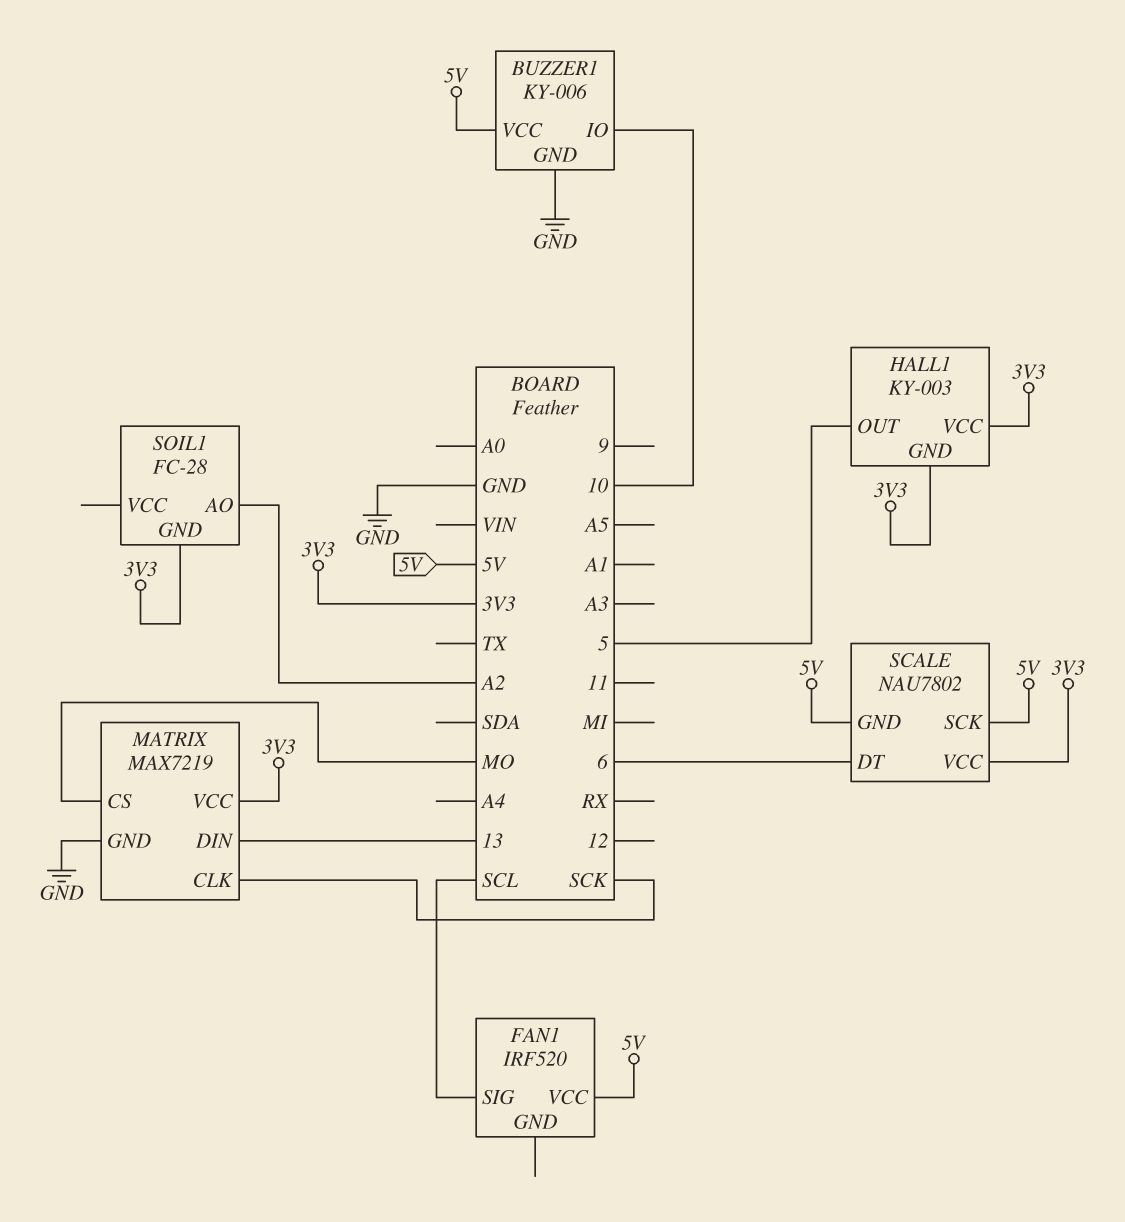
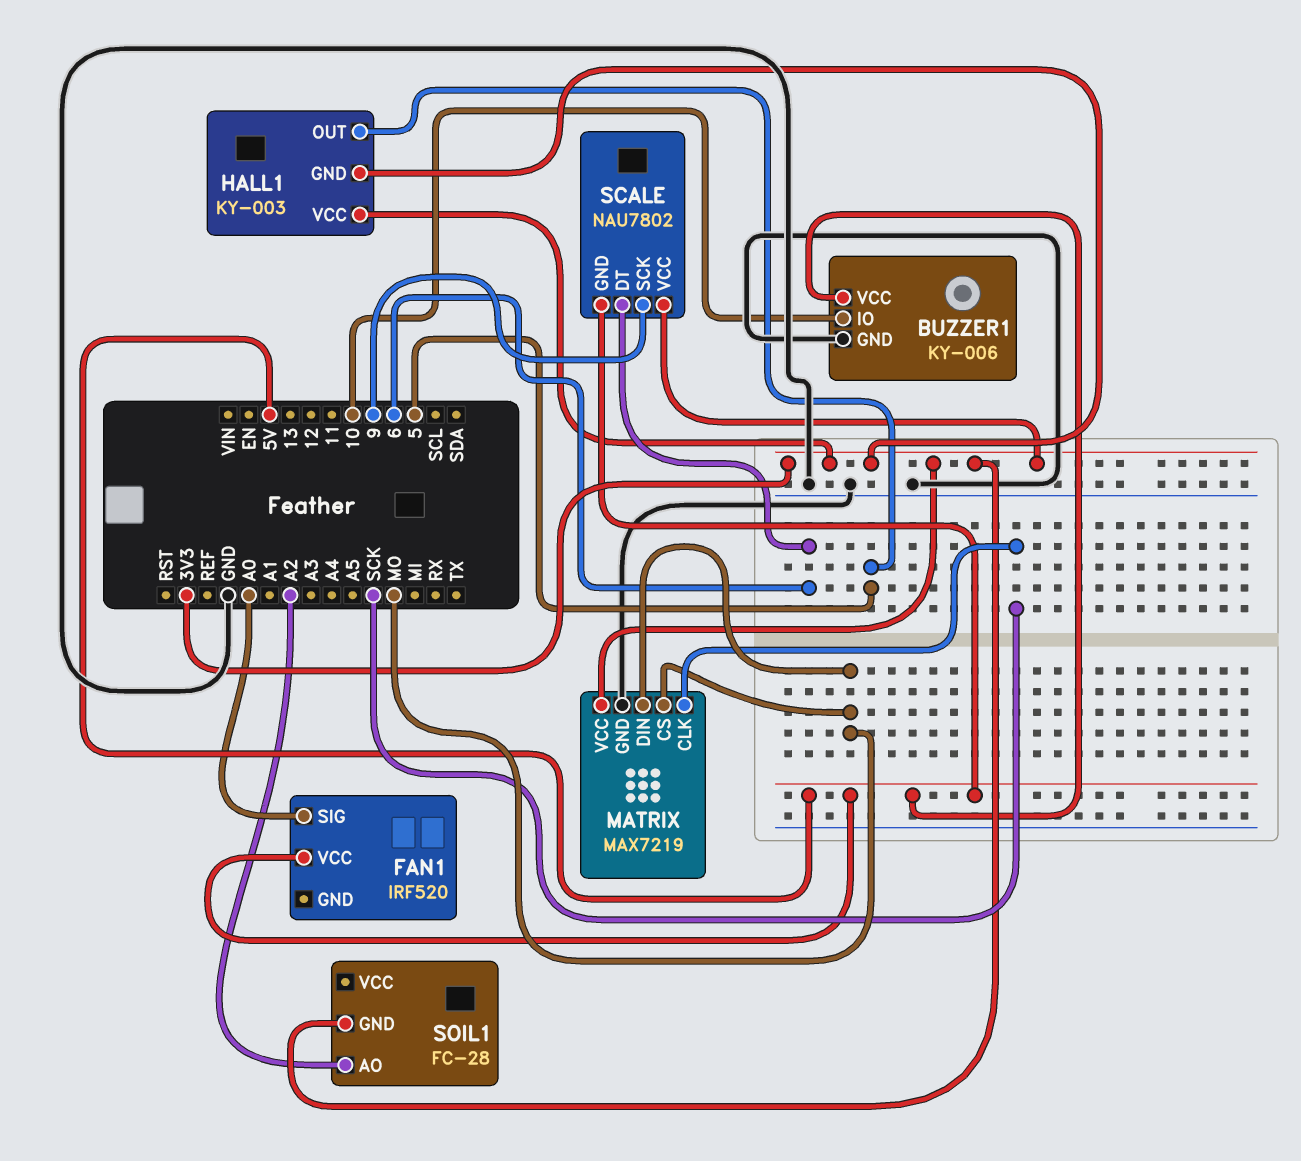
FAN1 pin SIG: SCL -> A0
MATRIX pin DIN: 13 -> MO
SCALE pin SCK: 5V -> 9

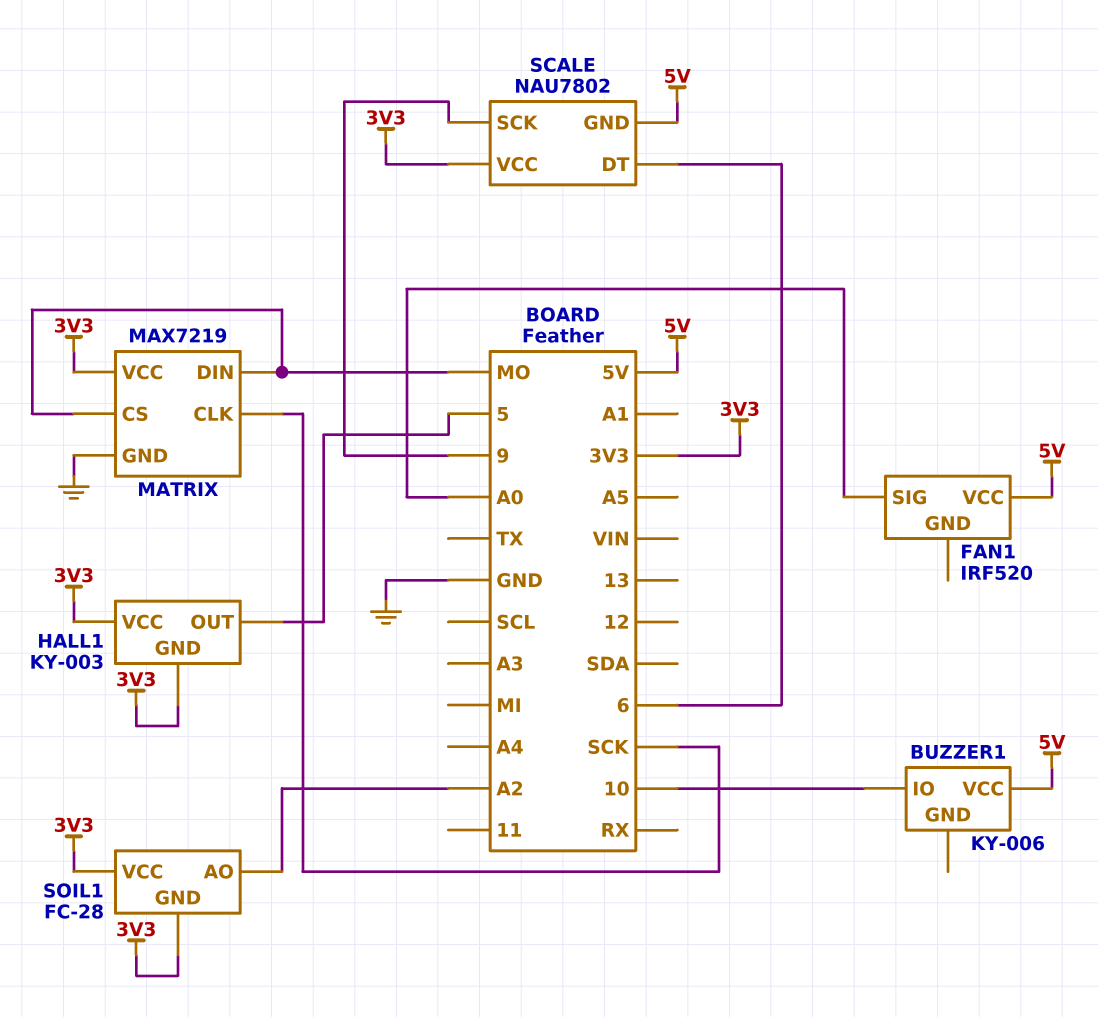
BUZZER1 pin GND: GND -> none
SOIL1 pin VCC: none -> 3V3

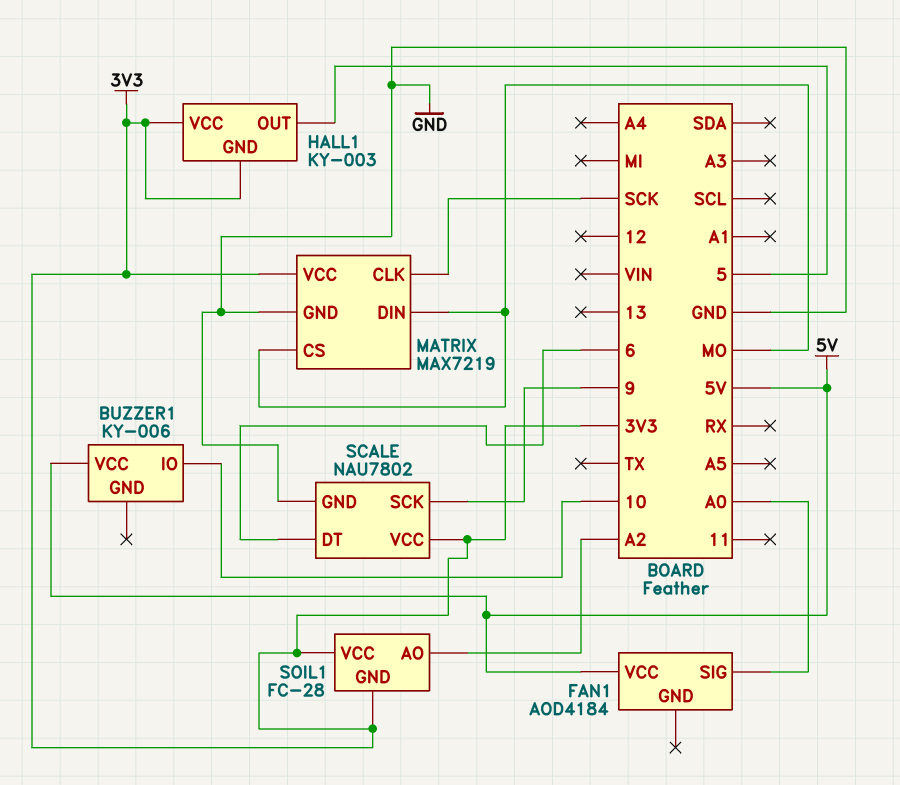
FAN1: IRF520 -> AOD4184
SCALE pin GND: 5V -> GND

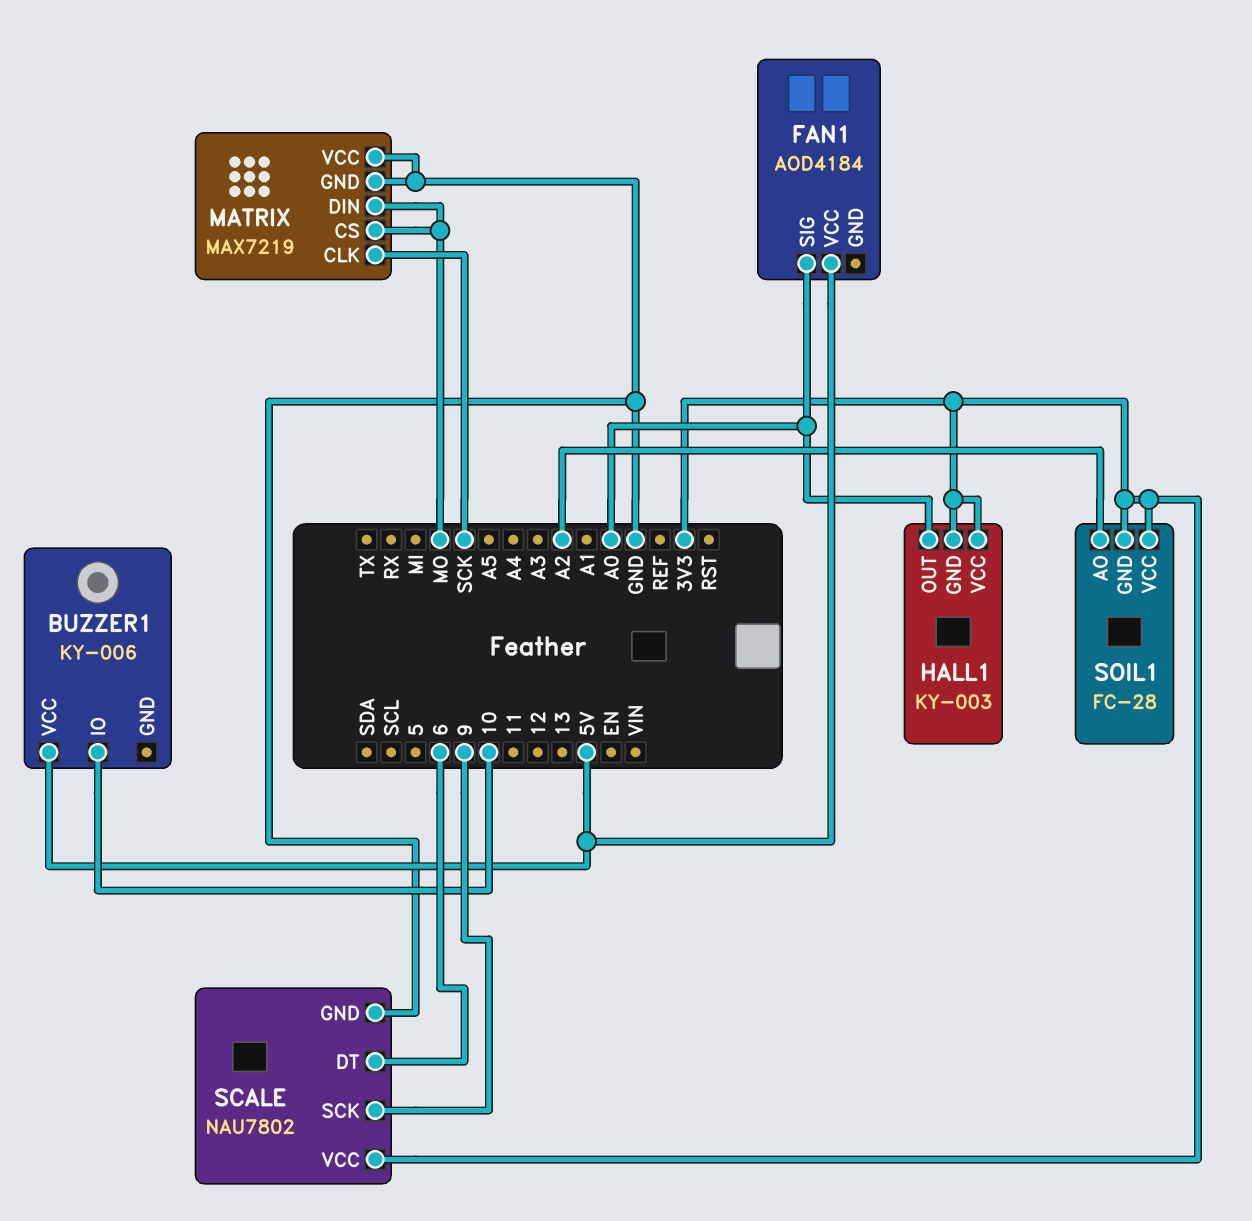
HALL1 pin OUT: 5 -> A0
MATRIX pin VCC: 3V3 -> GND

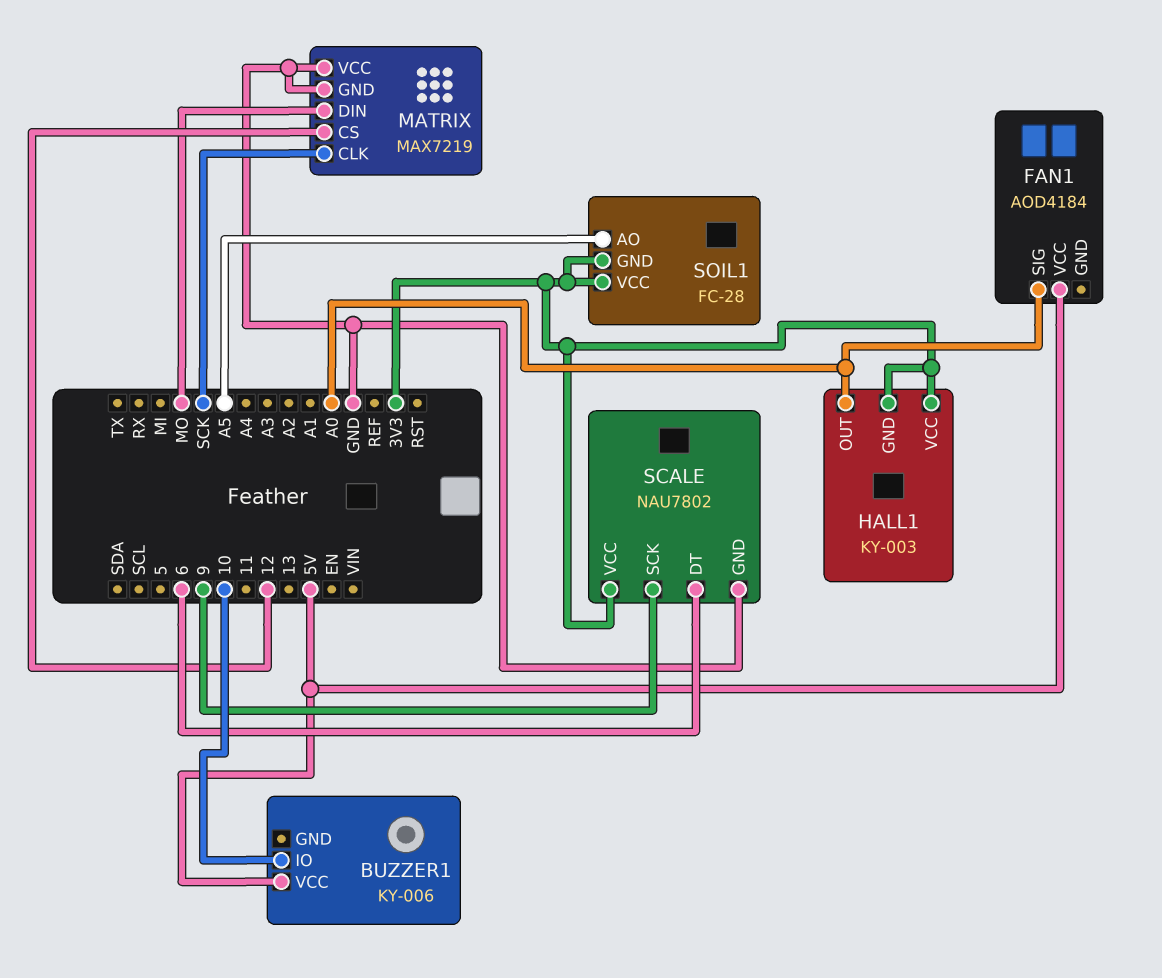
MATRIX pin CS: MO -> 12
SOIL1 pin AO: A2 -> A5

